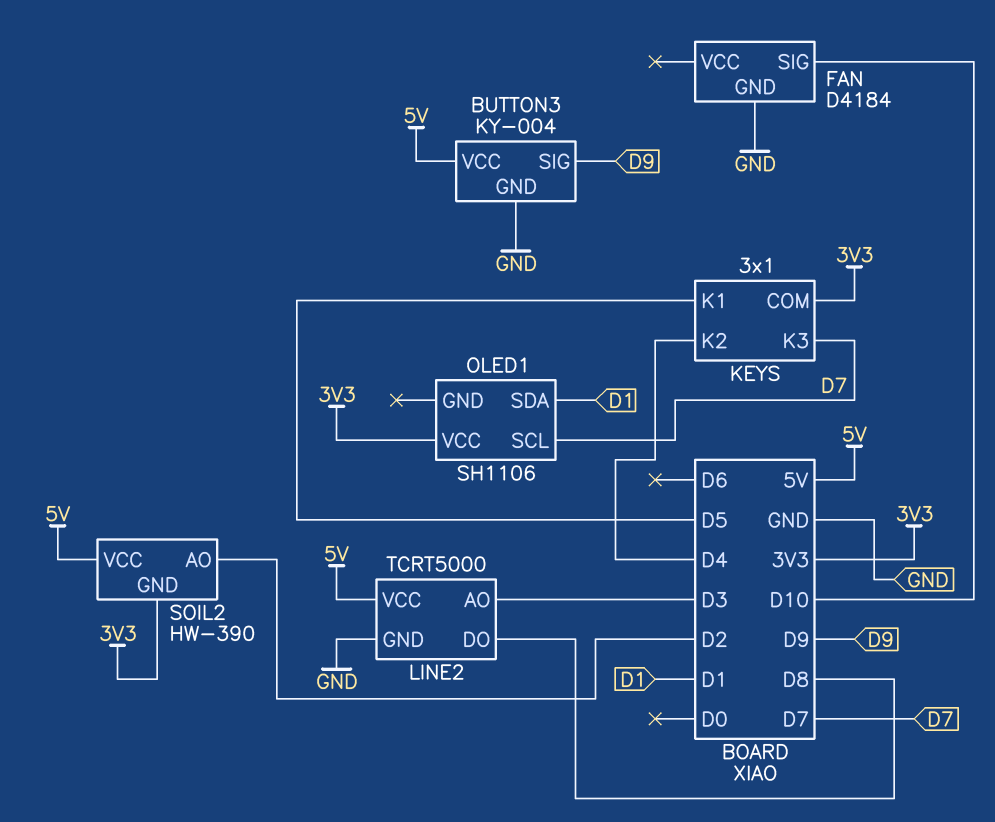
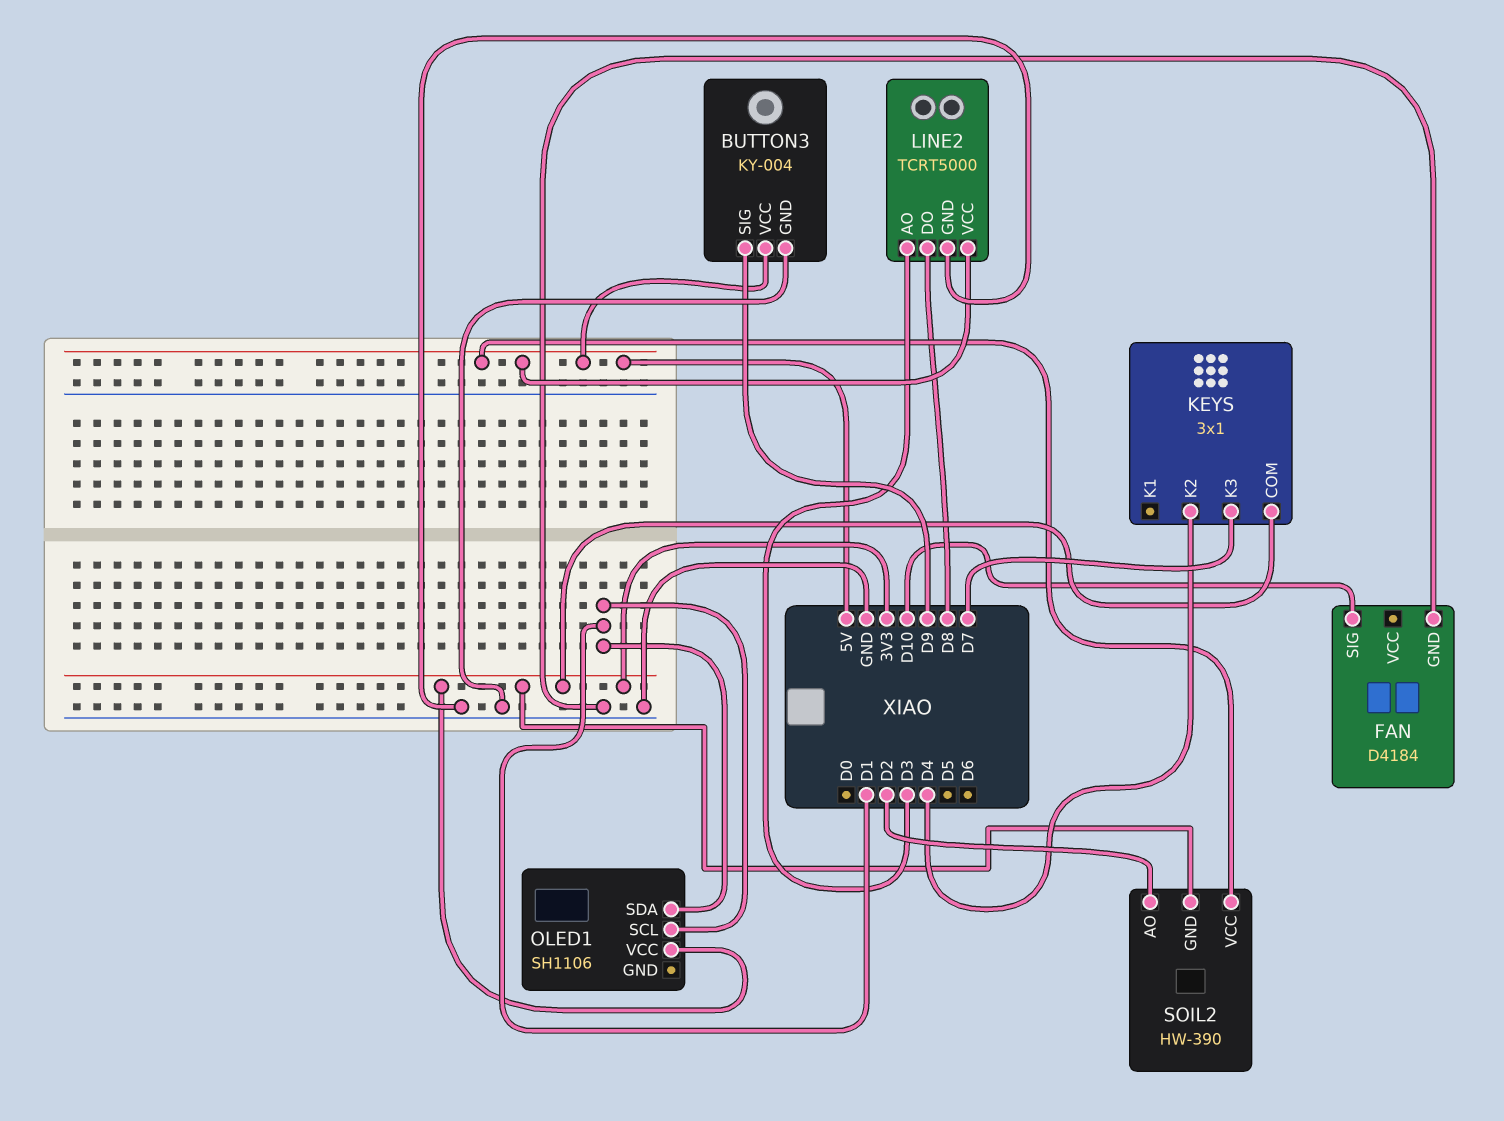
KEYS pin K1: D5 -> none
OLED1 pin SCL: D7 -> D1

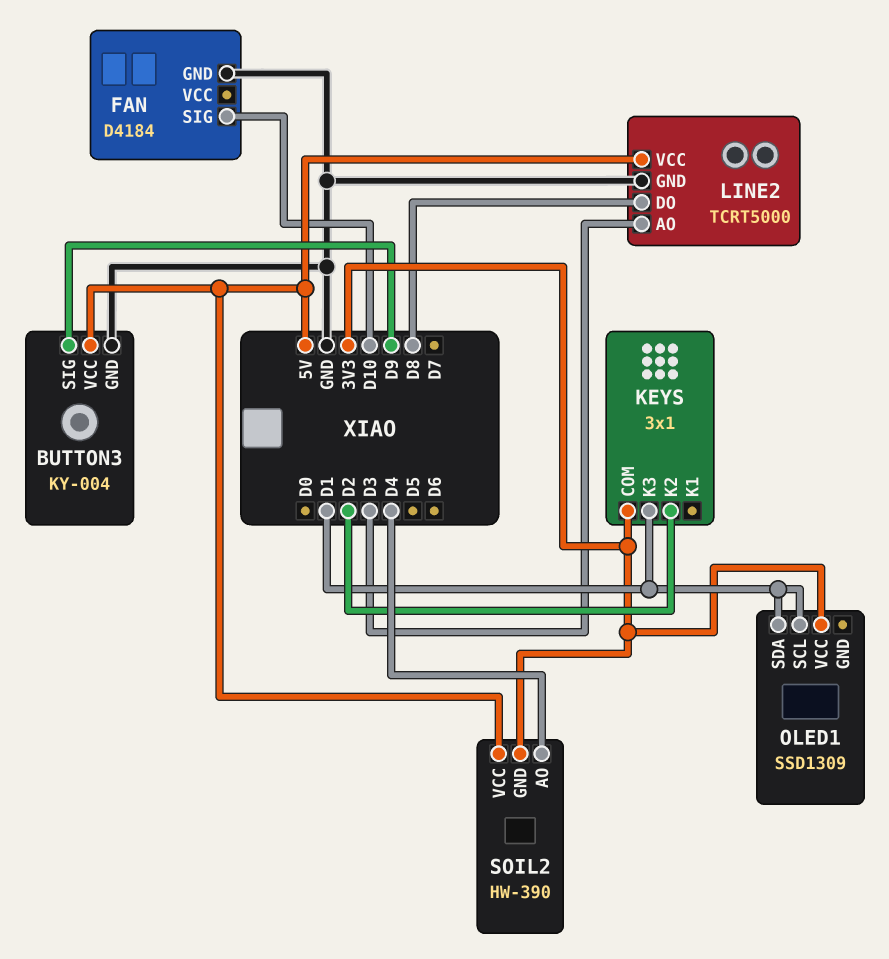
KEYS pin K2: D4 -> D2
KEYS pin K3: D7 -> D1
OLED1: SH1106 -> SSD1309
SOIL2 pin AO: D2 -> D4

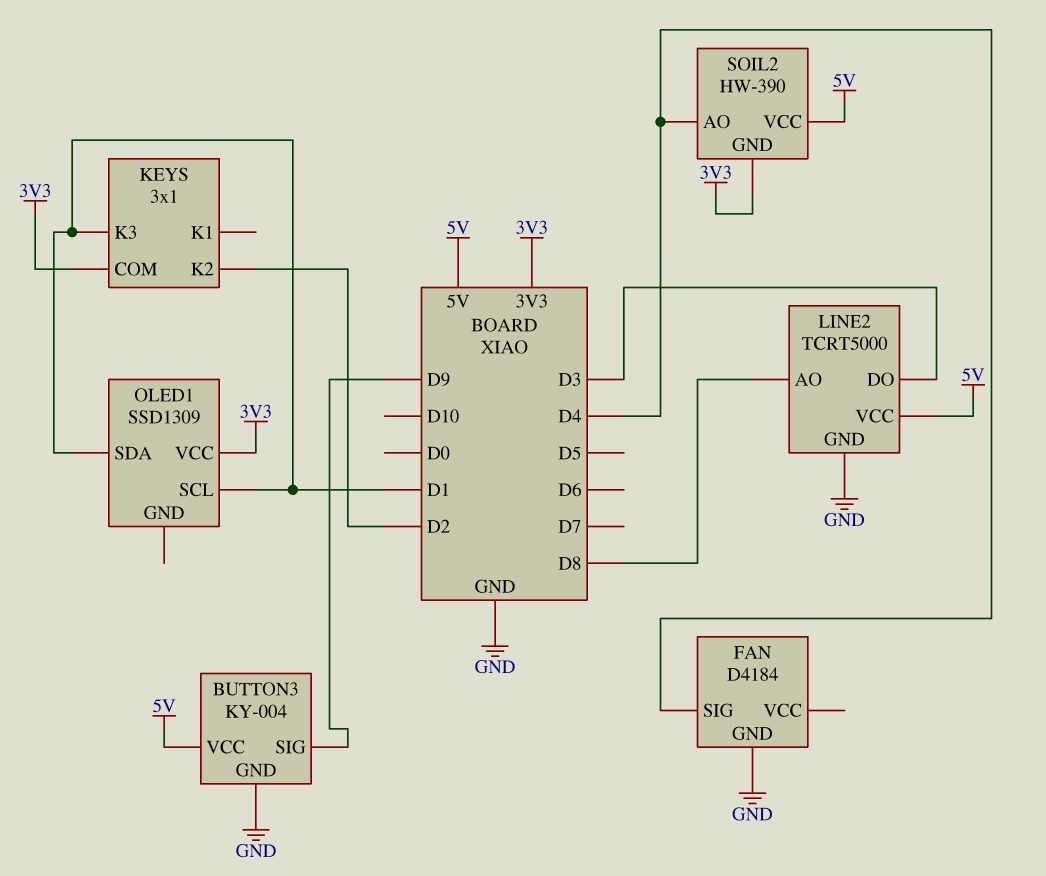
FAN pin SIG: D10 -> D4
LINE2 pin AO: D3 -> D8
LINE2 pin DO: D8 -> D3

